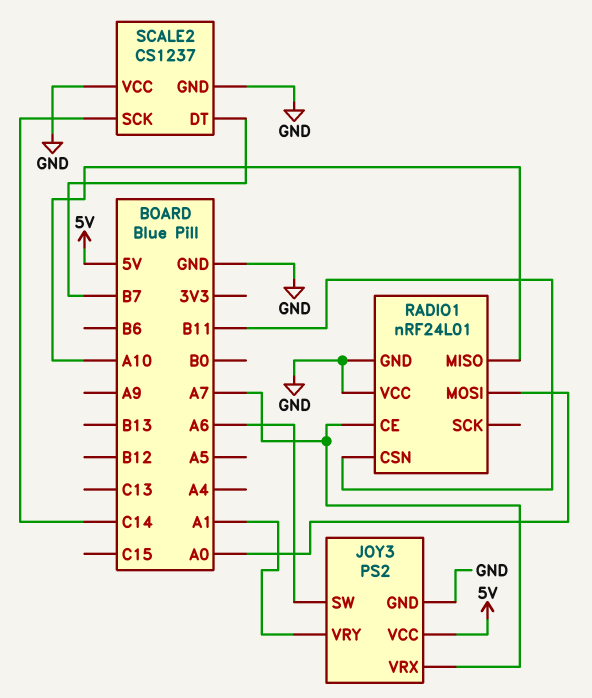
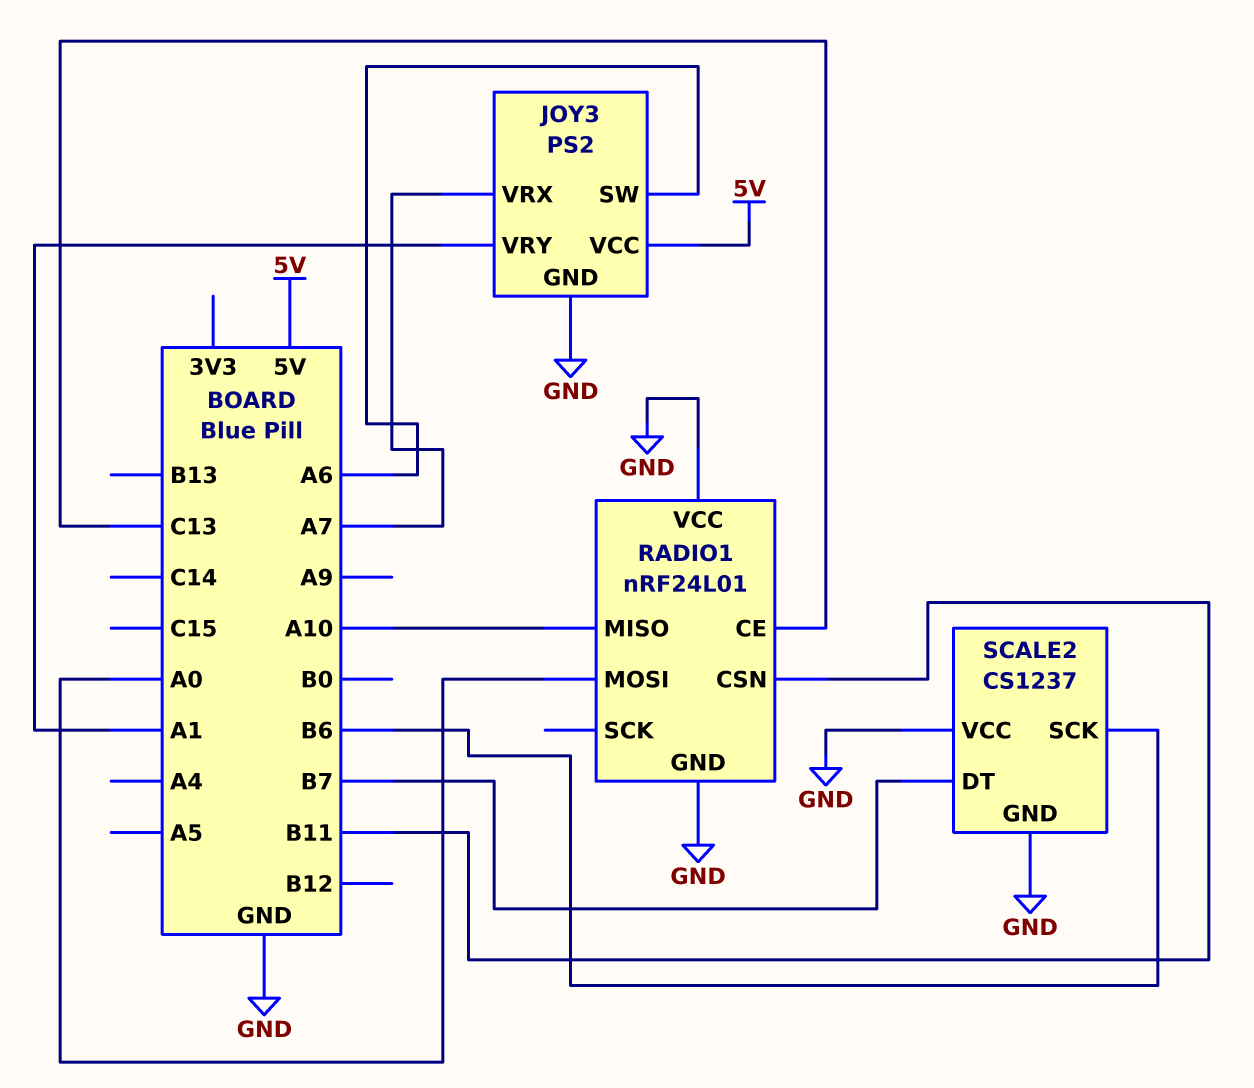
RADIO1 pin CE: A7 -> C13
SCALE2 pin SCK: C14 -> B6

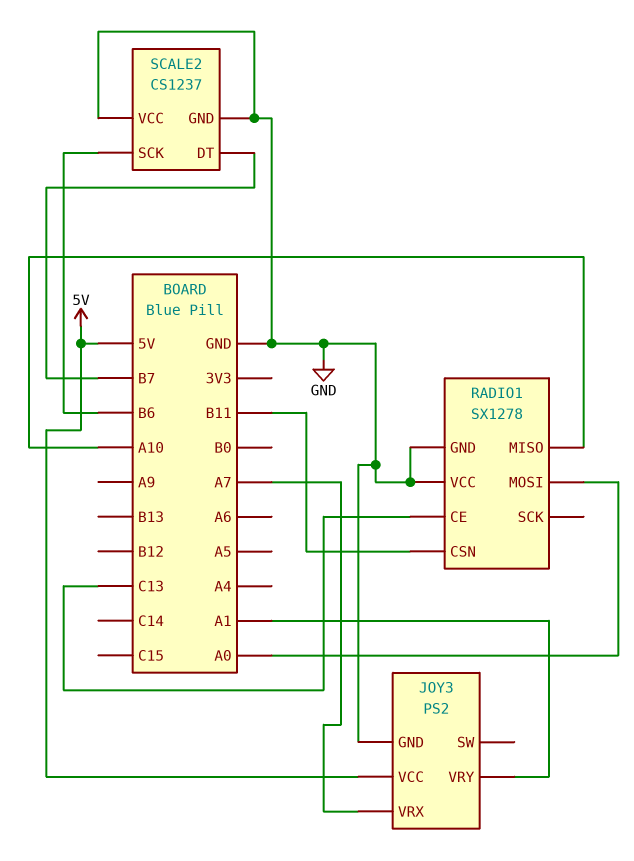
JOY3 pin SW: A6 -> none
RADIO1: nRF24L01 -> SX1278

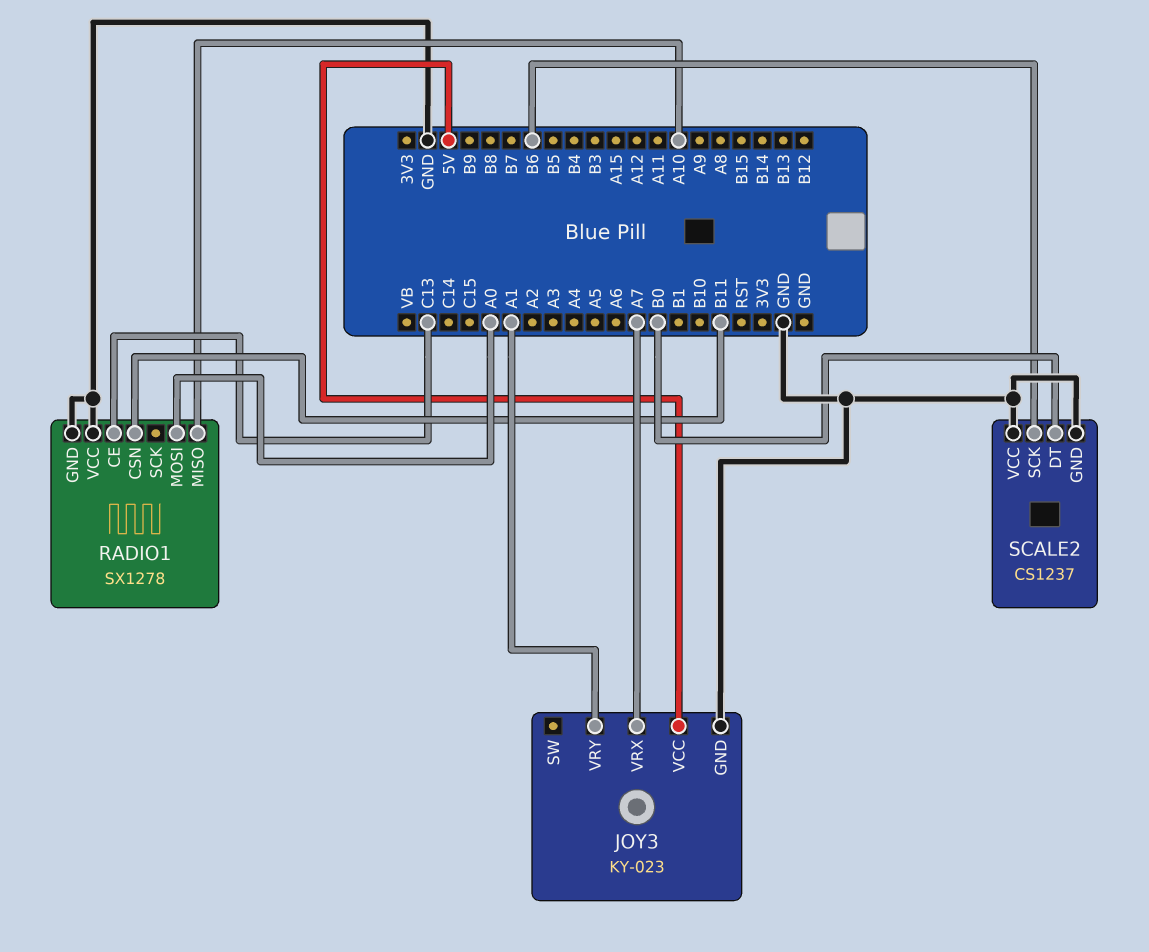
JOY3: PS2 -> KY-023
SCALE2 pin DT: B7 -> B0

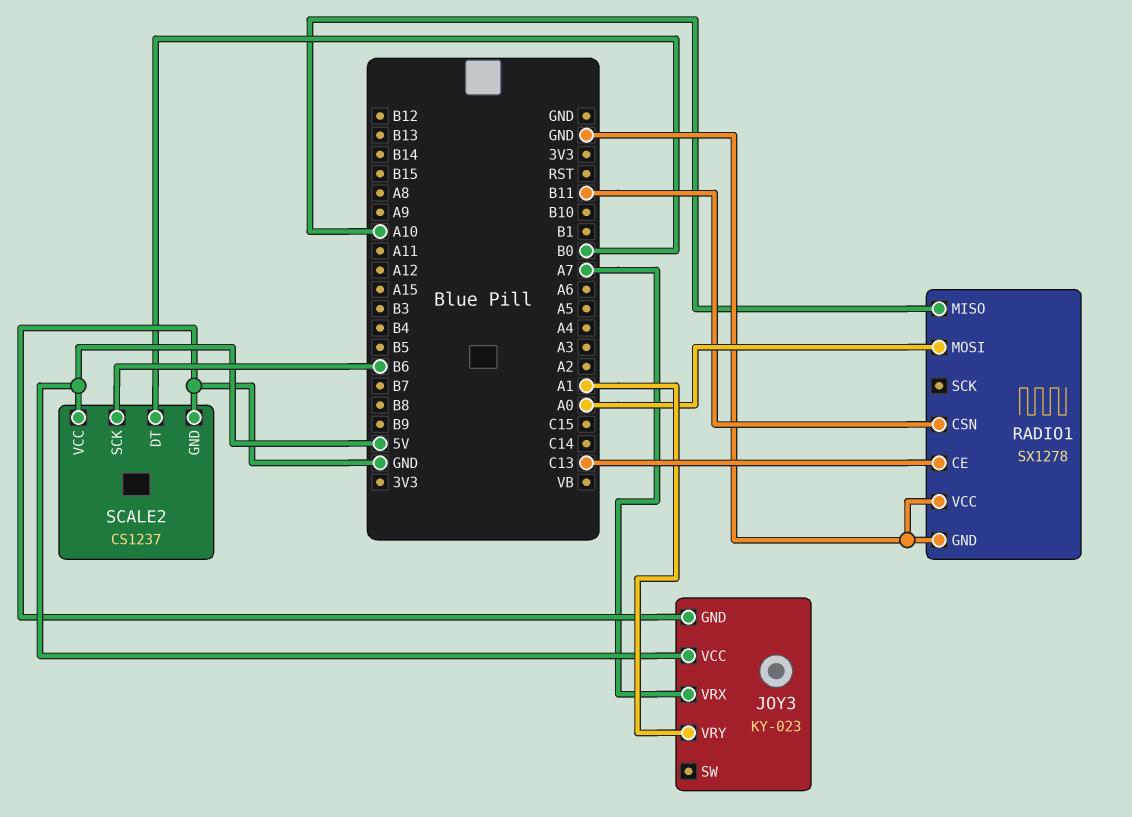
SCALE2 pin VCC: GND -> 5V

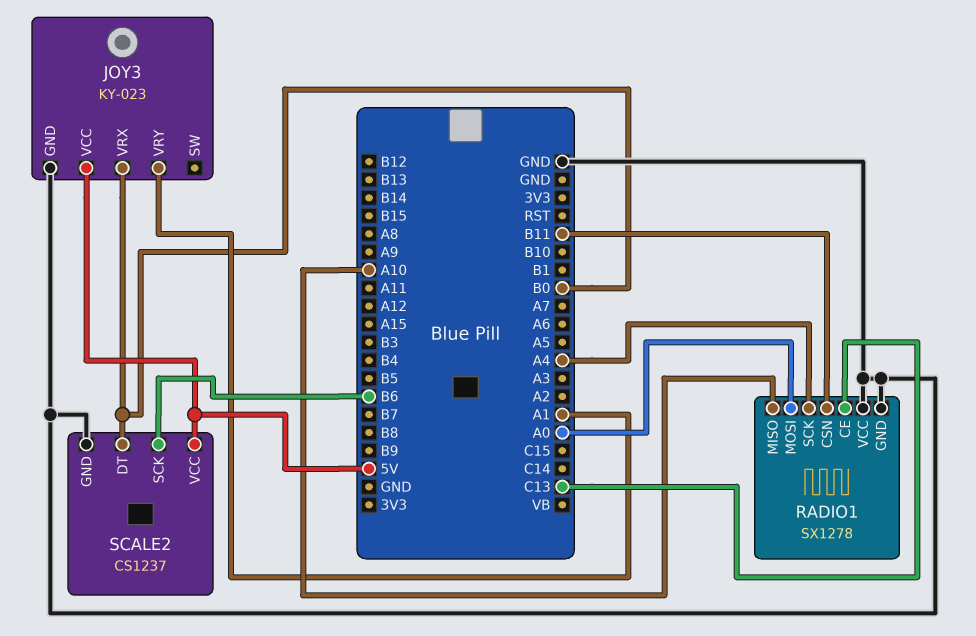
JOY3 pin VRX: A7 -> B0
RADIO1 pin SCK: none -> A4

